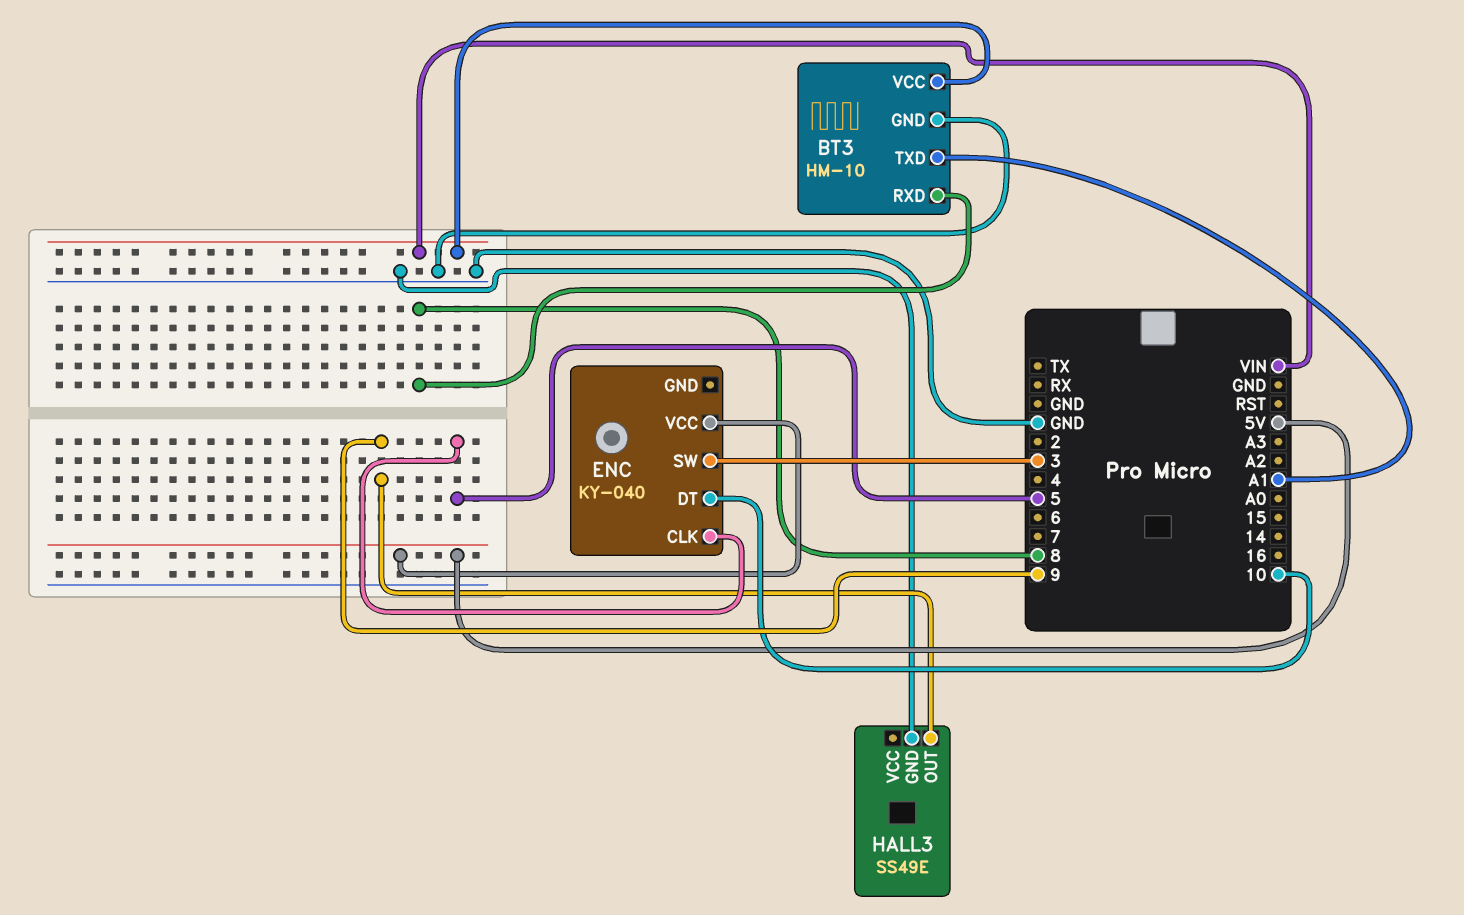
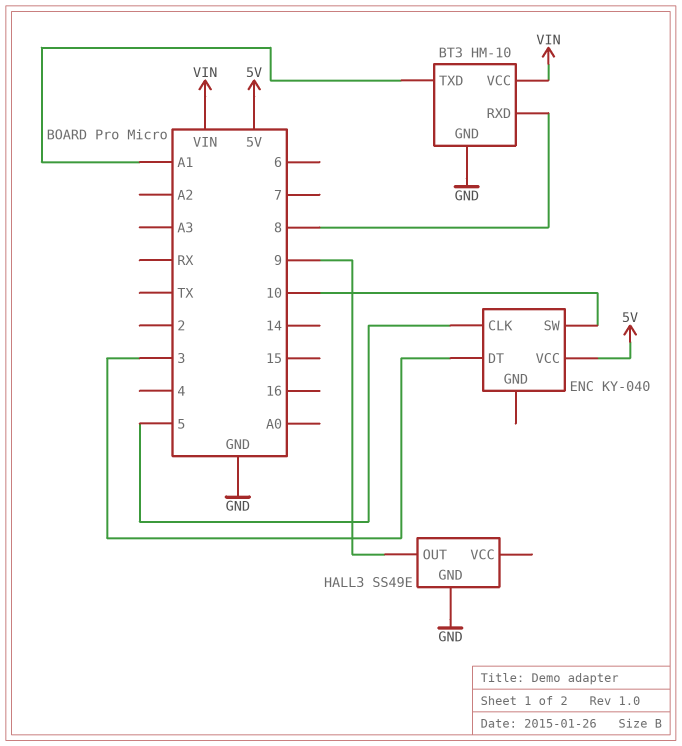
ENC pin DT: 10 -> 3
ENC pin SW: 3 -> 10

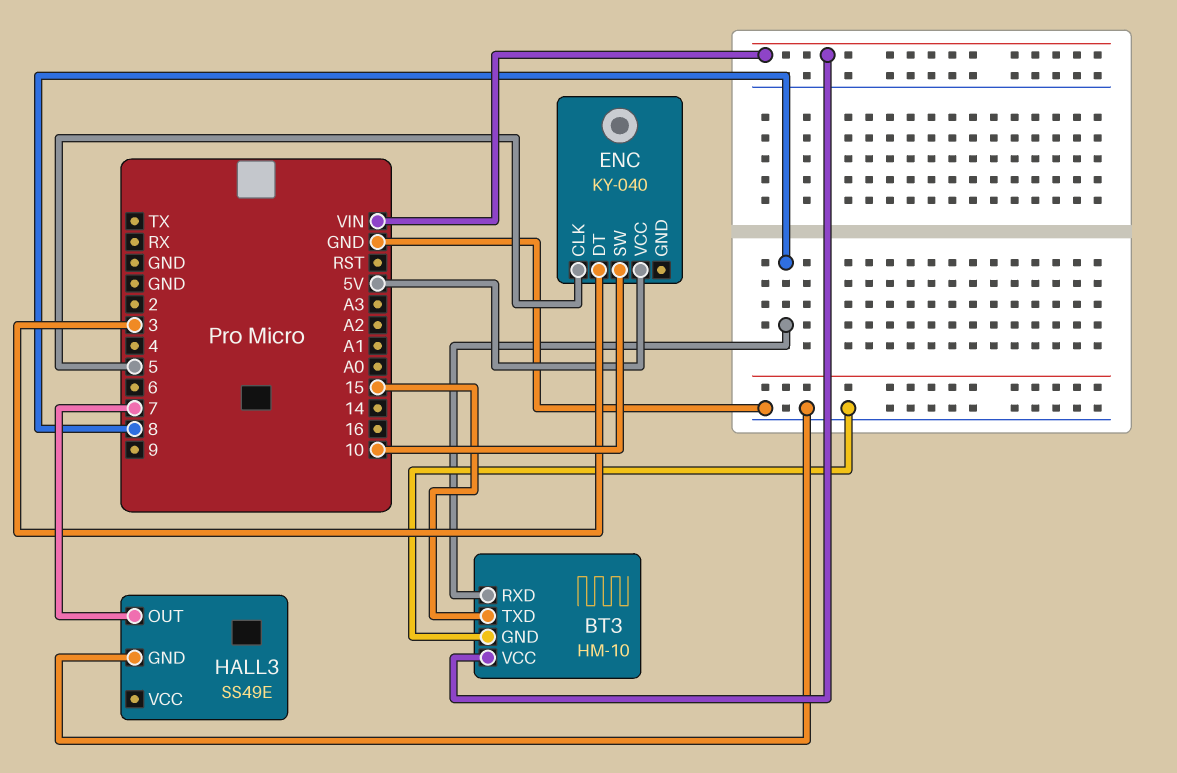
BT3 pin TXD: A1 -> 15
HALL3 pin OUT: 9 -> 7

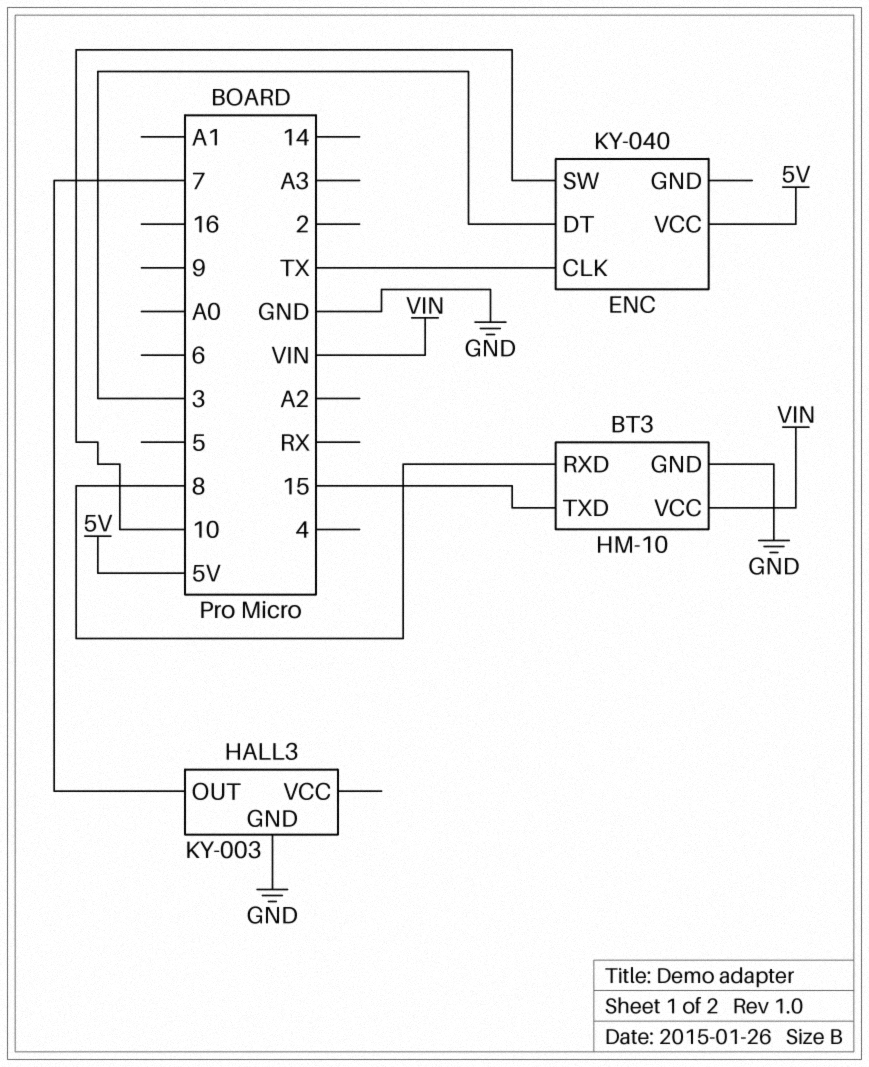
ENC pin CLK: 5 -> TX
HALL3: SS49E -> KY-003

